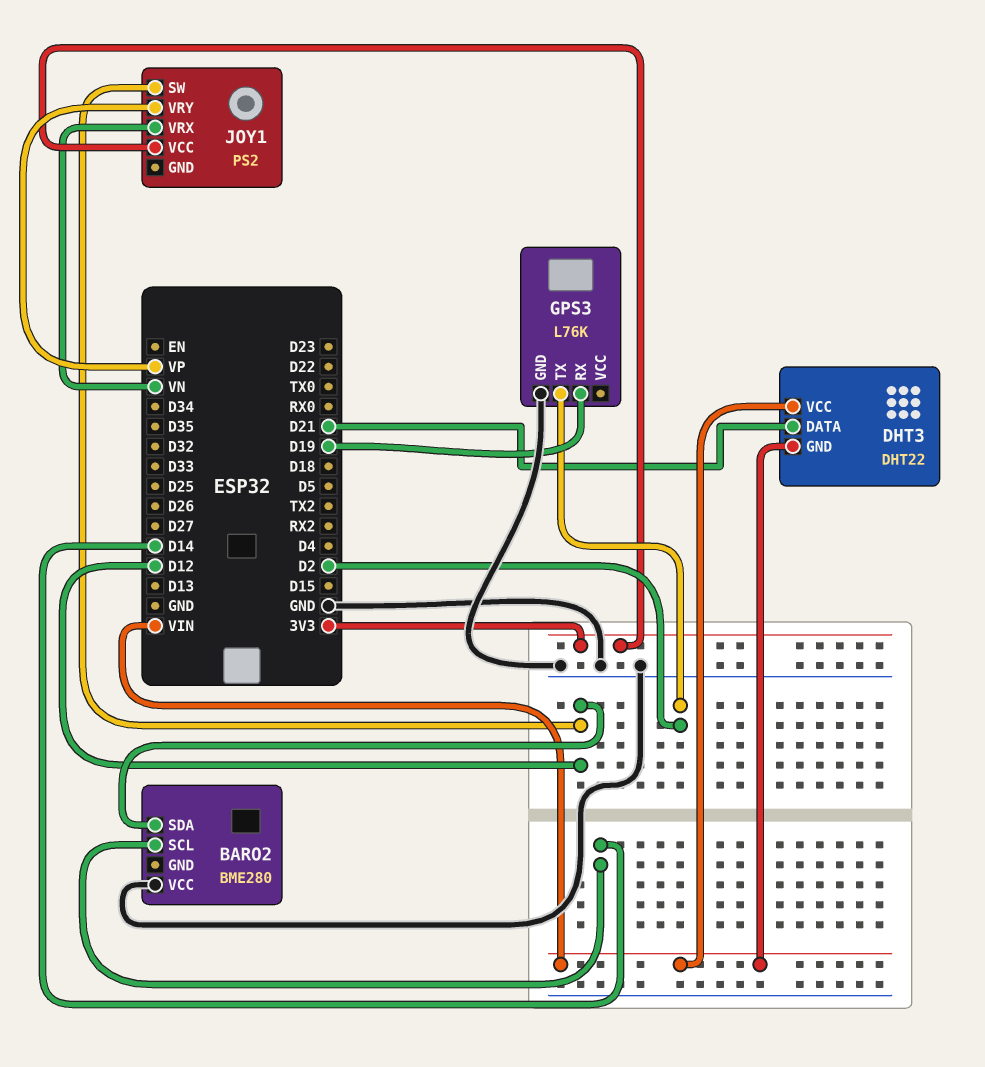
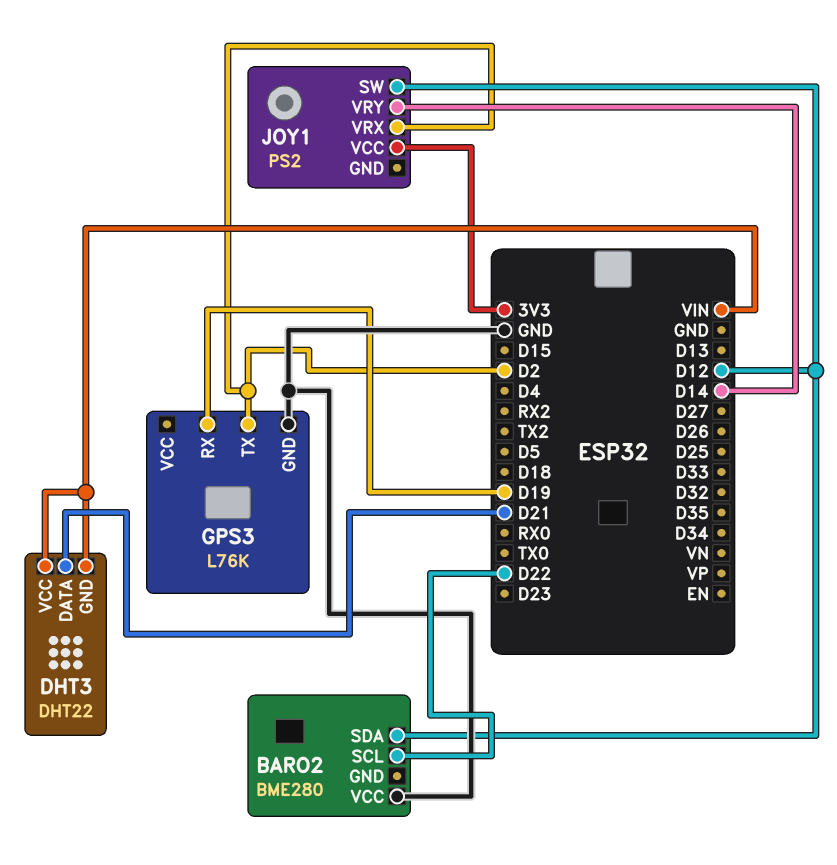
BARO2 pin SCL: D14 -> D22
JOY1 pin VRX: VN -> D2
JOY1 pin VRY: VP -> D14

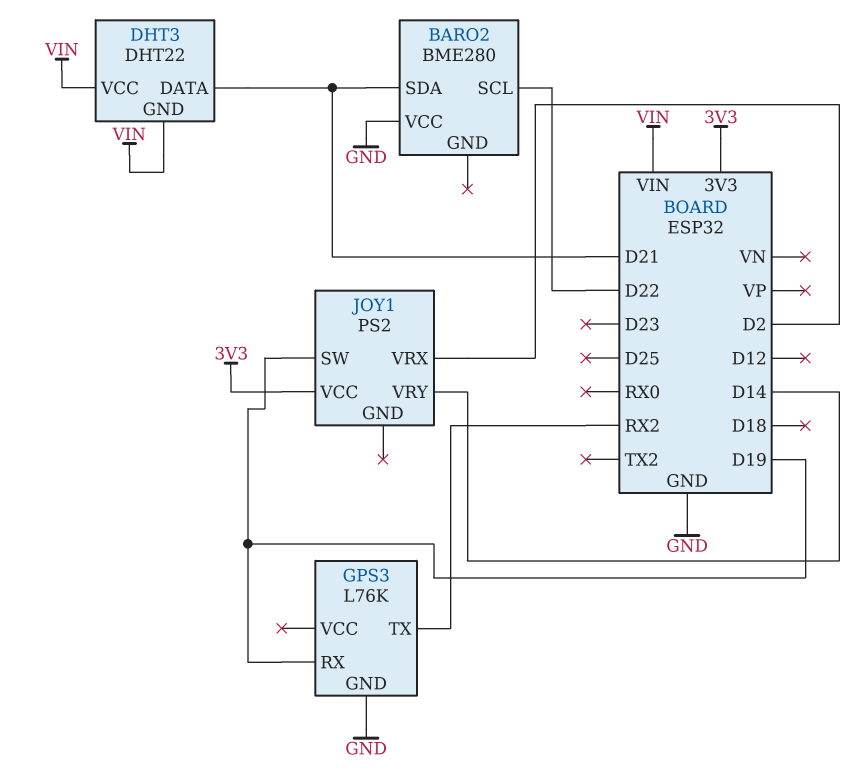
BARO2 pin SDA: D12 -> D21
GPS3 pin TX: D2 -> RX2
JOY1 pin SW: D12 -> D19

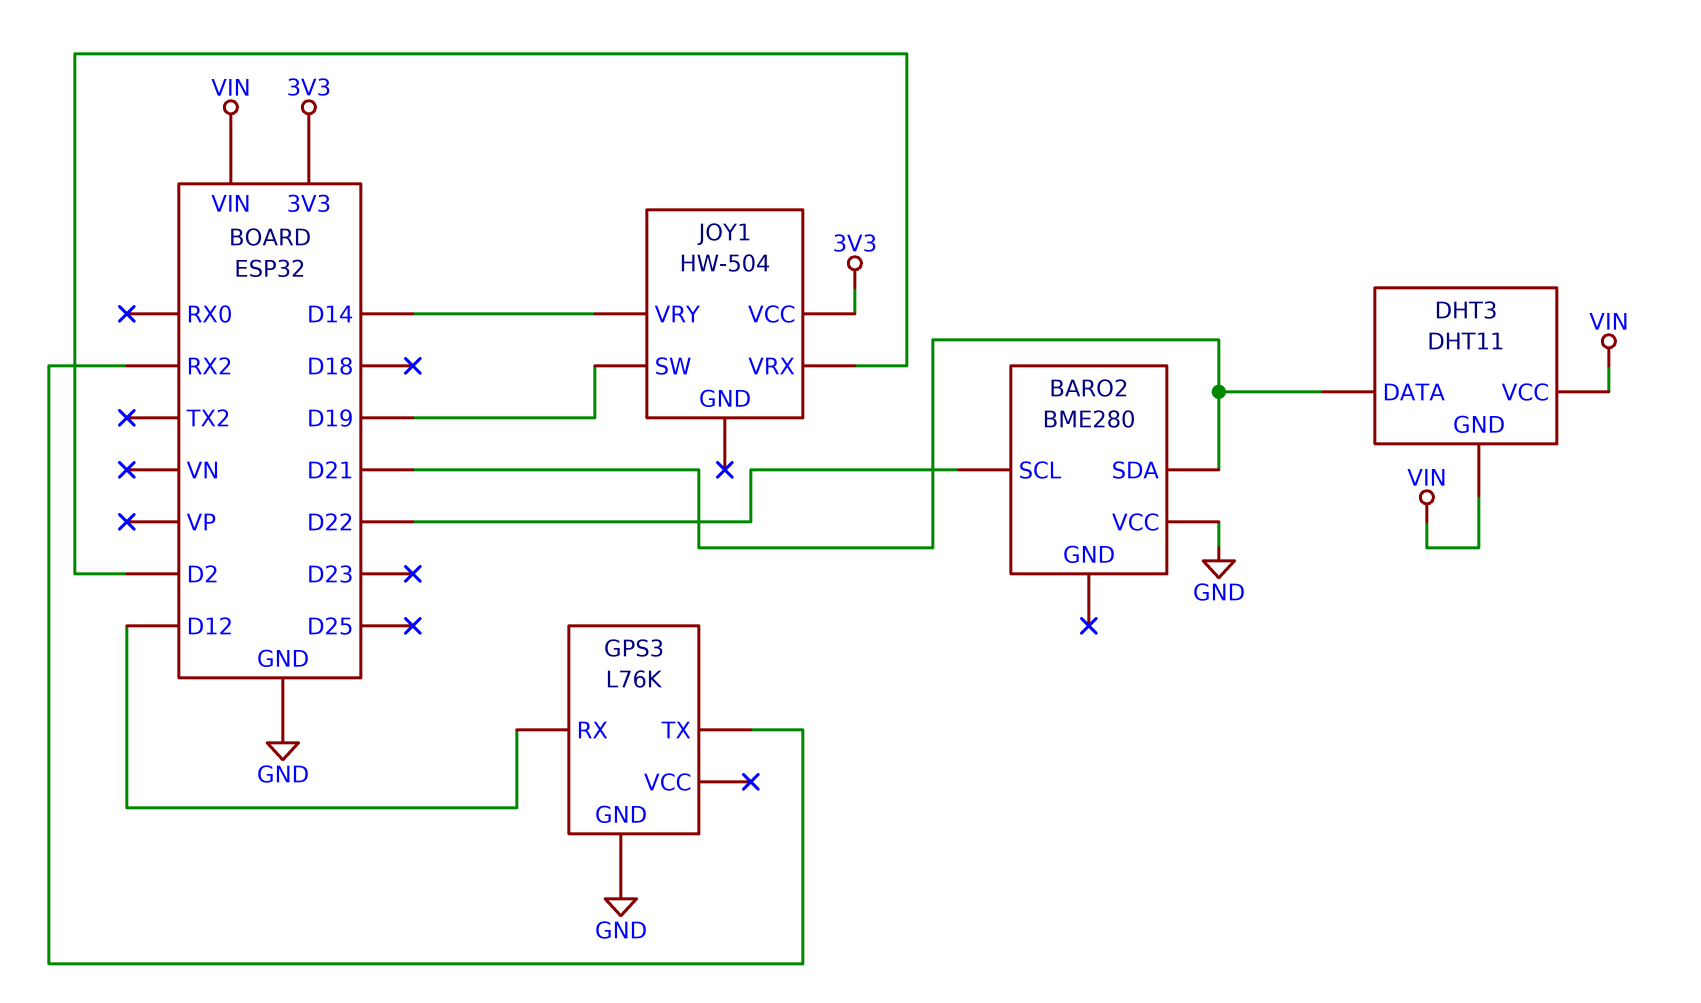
DHT3: DHT22 -> DHT11
GPS3 pin RX: D19 -> D12
JOY1: PS2 -> HW-504

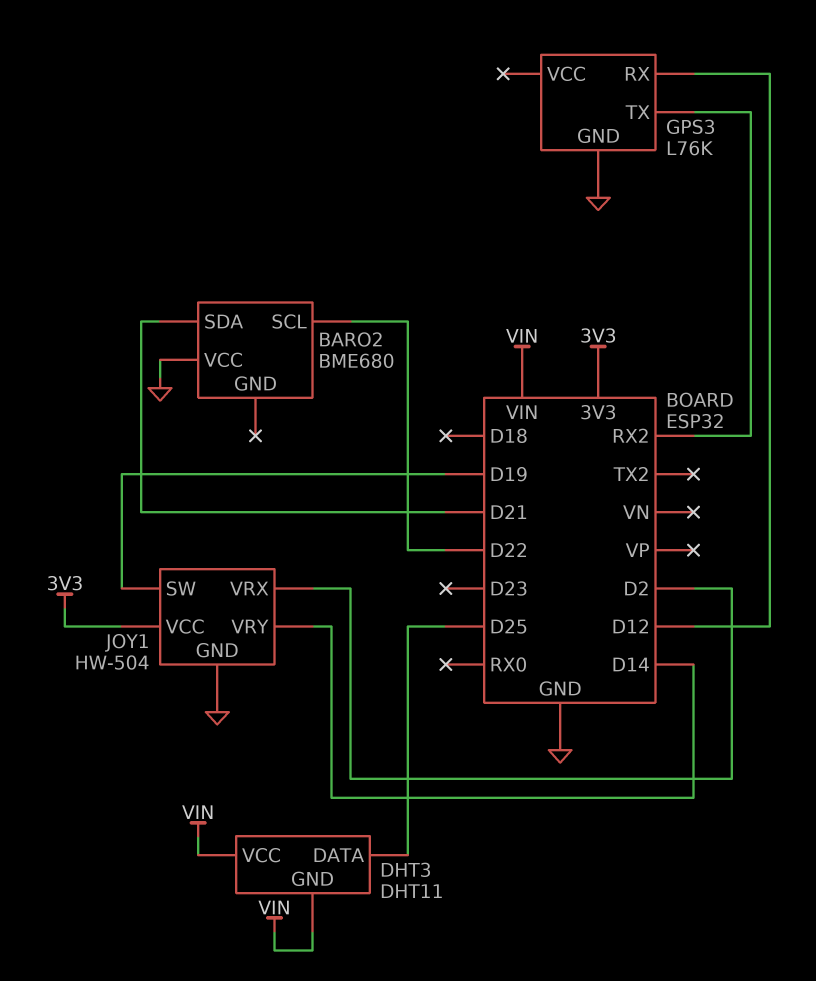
BARO2: BME280 -> BME680
DHT3 pin DATA: D21 -> D25
JOY1 pin GND: none -> GND

